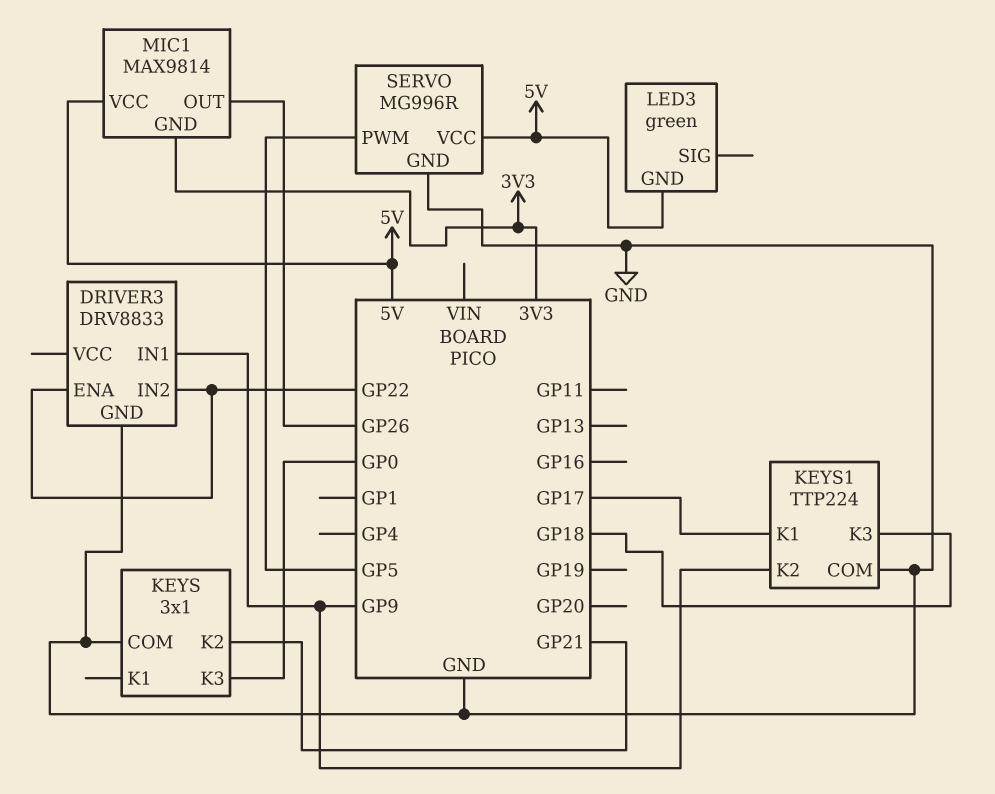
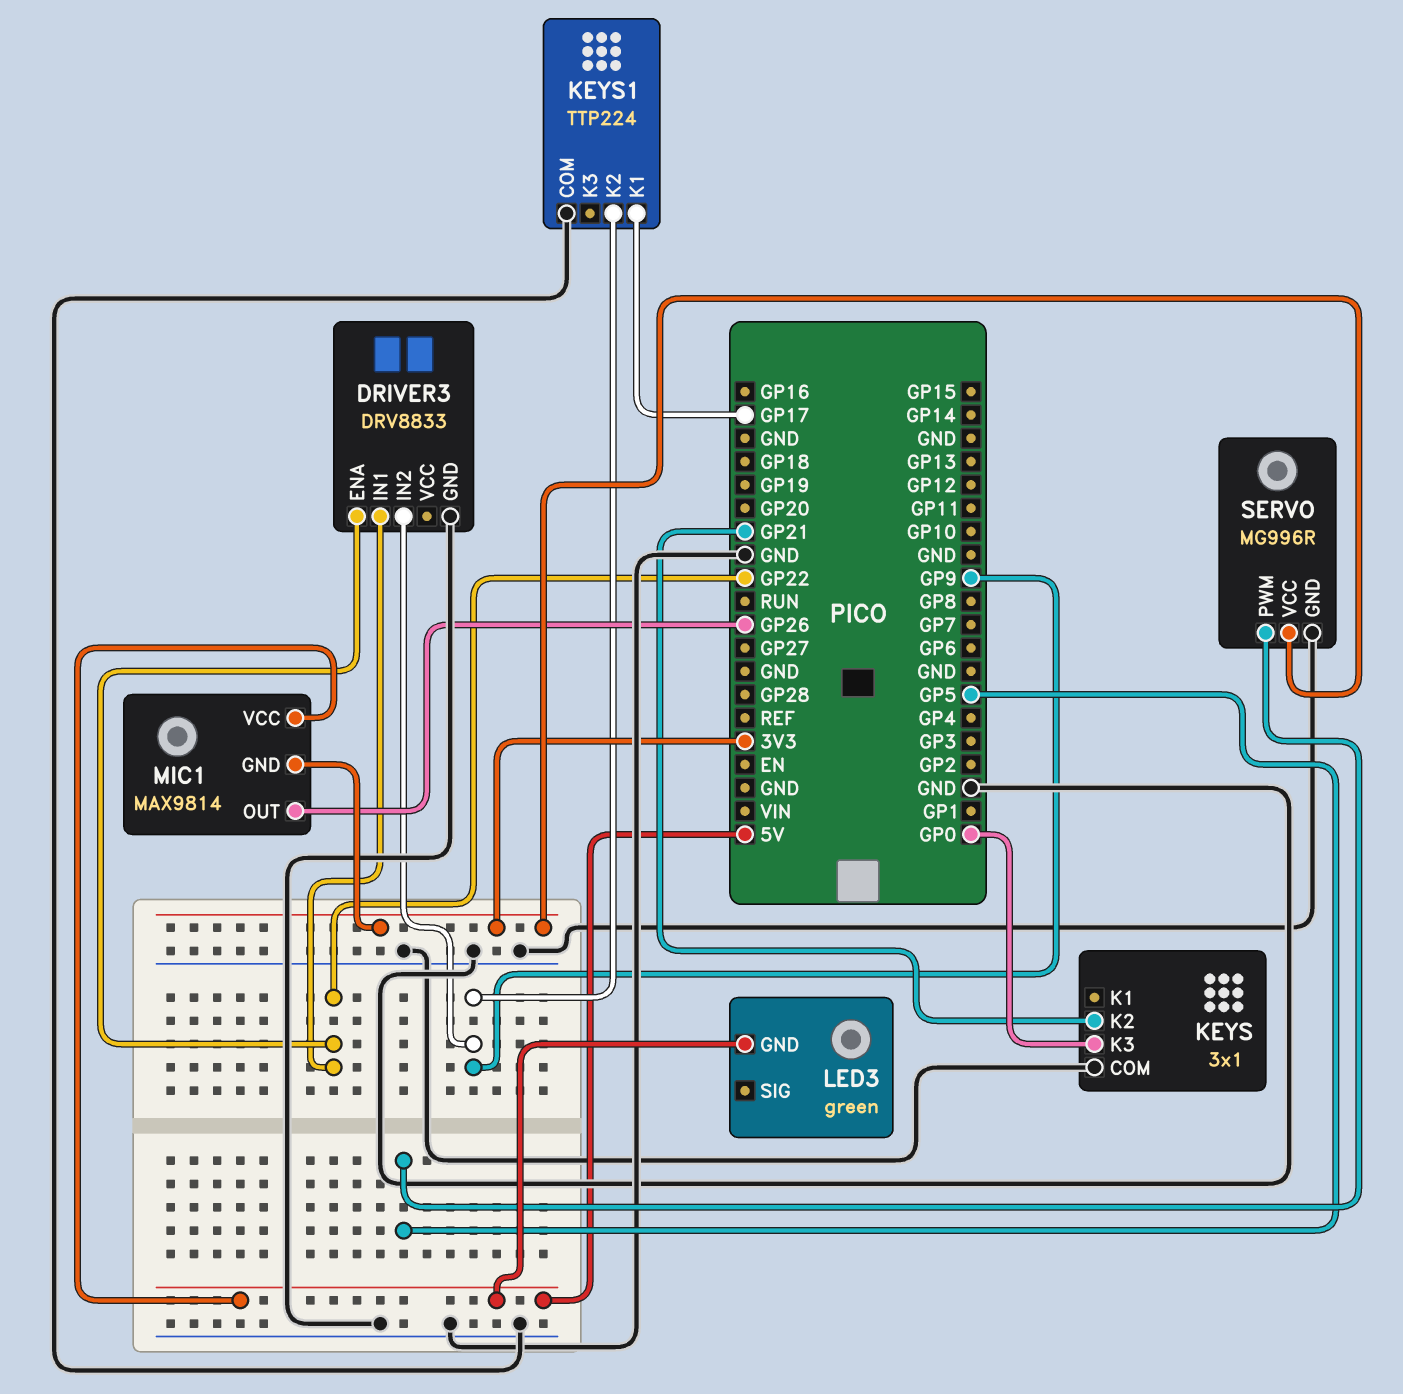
DRIVER3 pin IN1: GP9 -> GP22
DRIVER3 pin IN2: GP22 -> GP9
KEYS1 pin K3: GP18 -> none
SERVO pin VCC: 5V -> 3V3

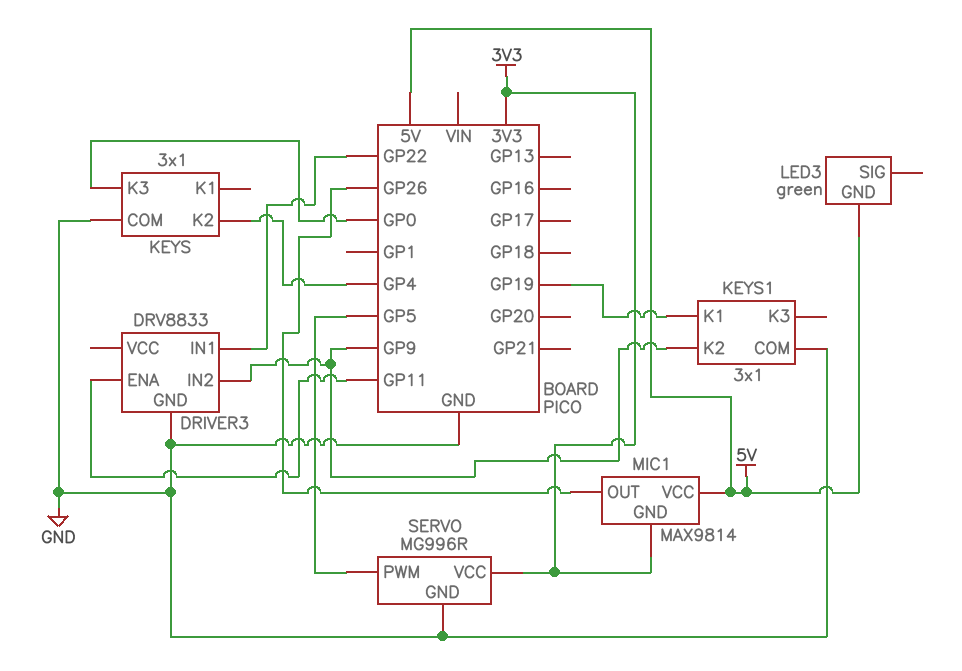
DRIVER3 pin ENA: GP22 -> GP11
KEYS pin K2: GP21 -> GP4
KEYS1: TTP224 -> 3x1
KEYS1 pin K1: GP17 -> GP19

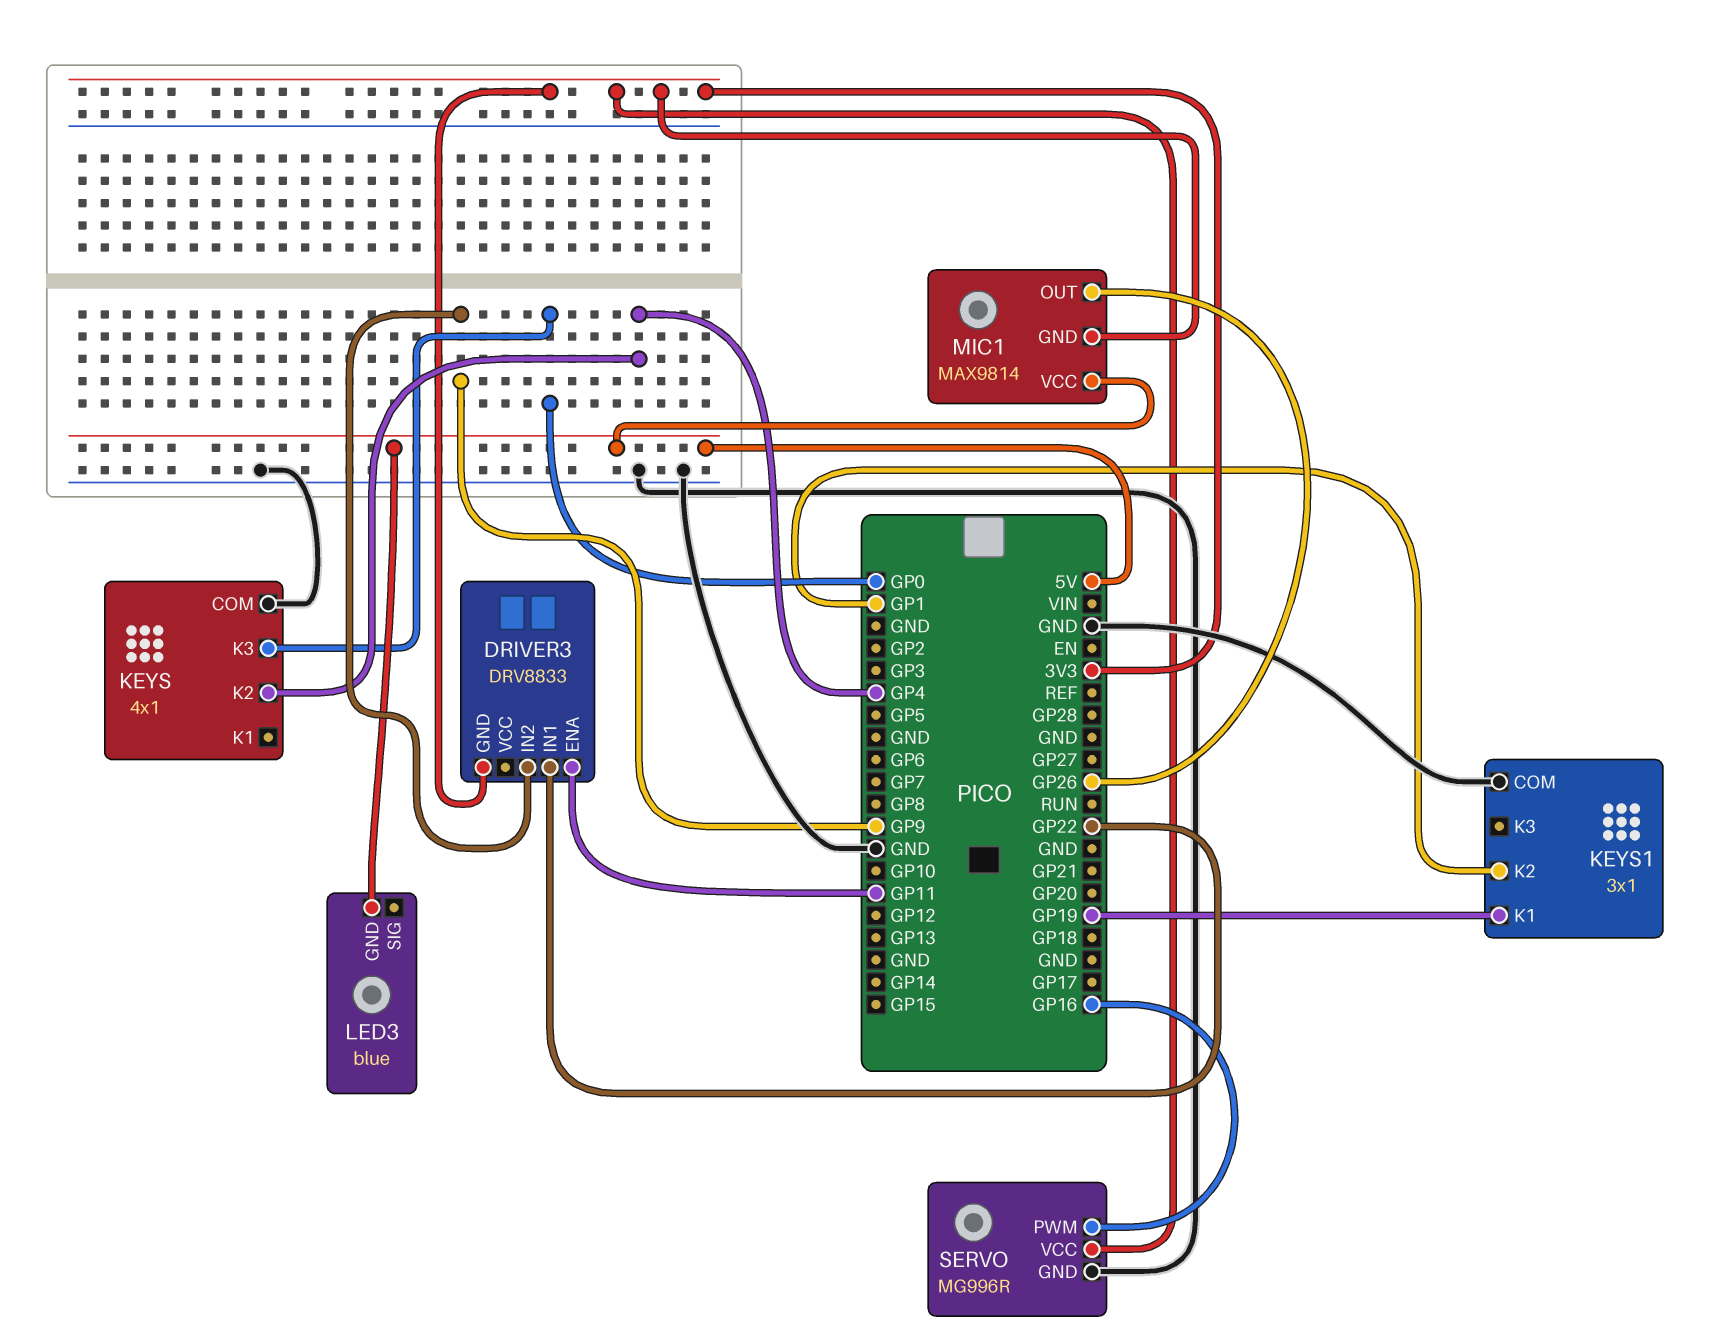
DRIVER3 pin GND: GND -> 3V3
KEYS: 3x1 -> 4x1
KEYS1 pin K2: GP9 -> GP1
LED3: green -> blue
SERVO pin PWM: GP5 -> GP16

